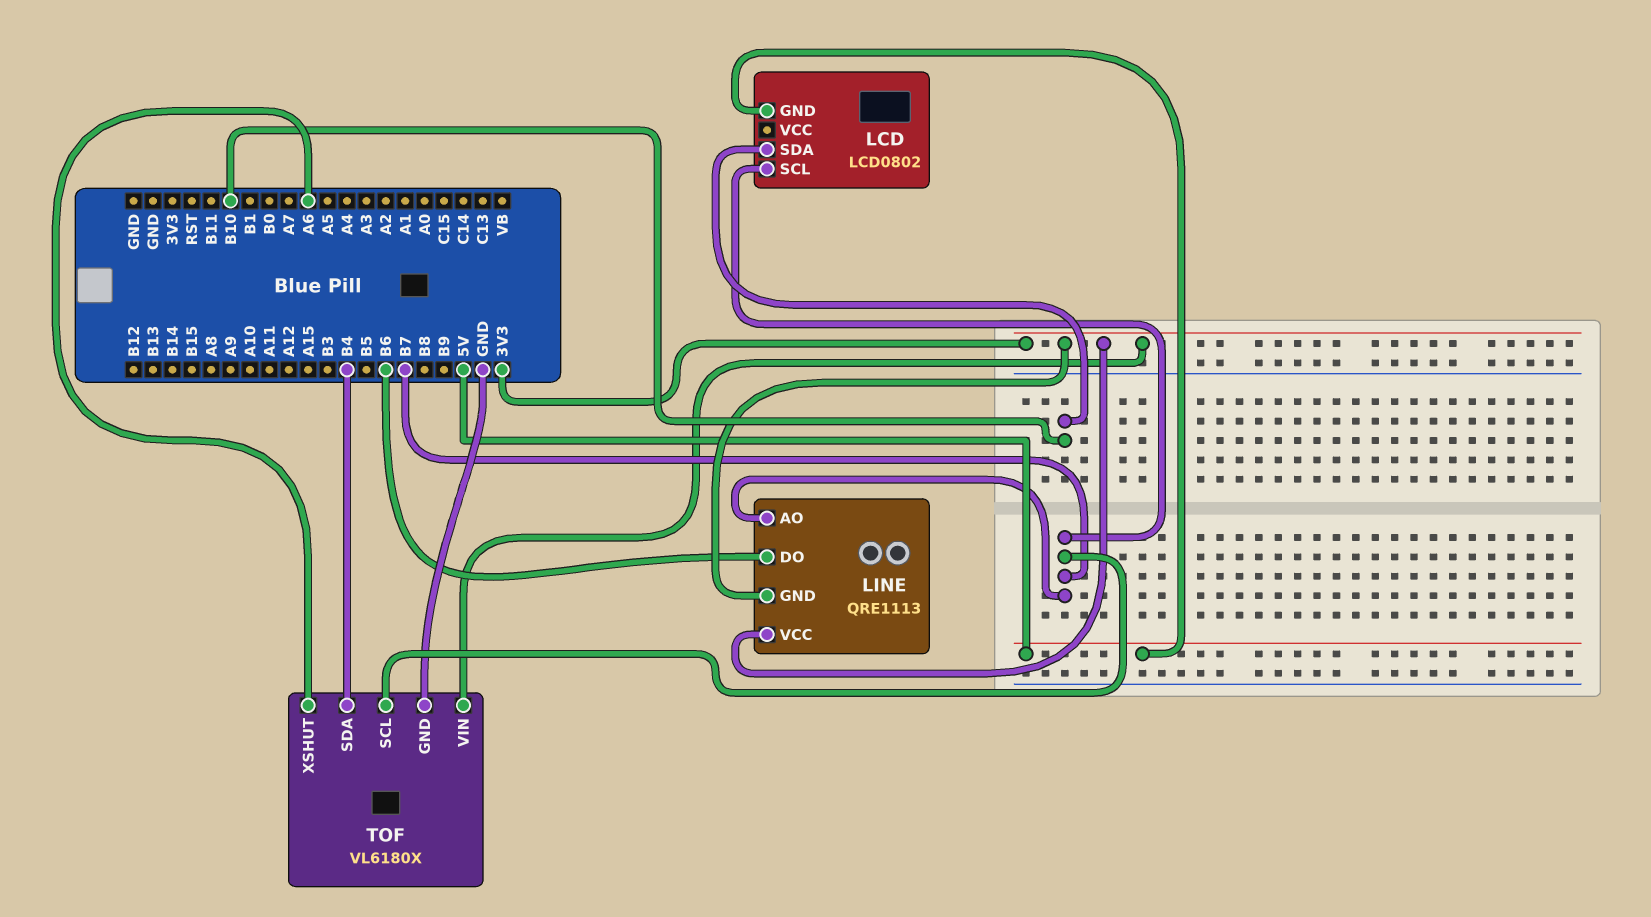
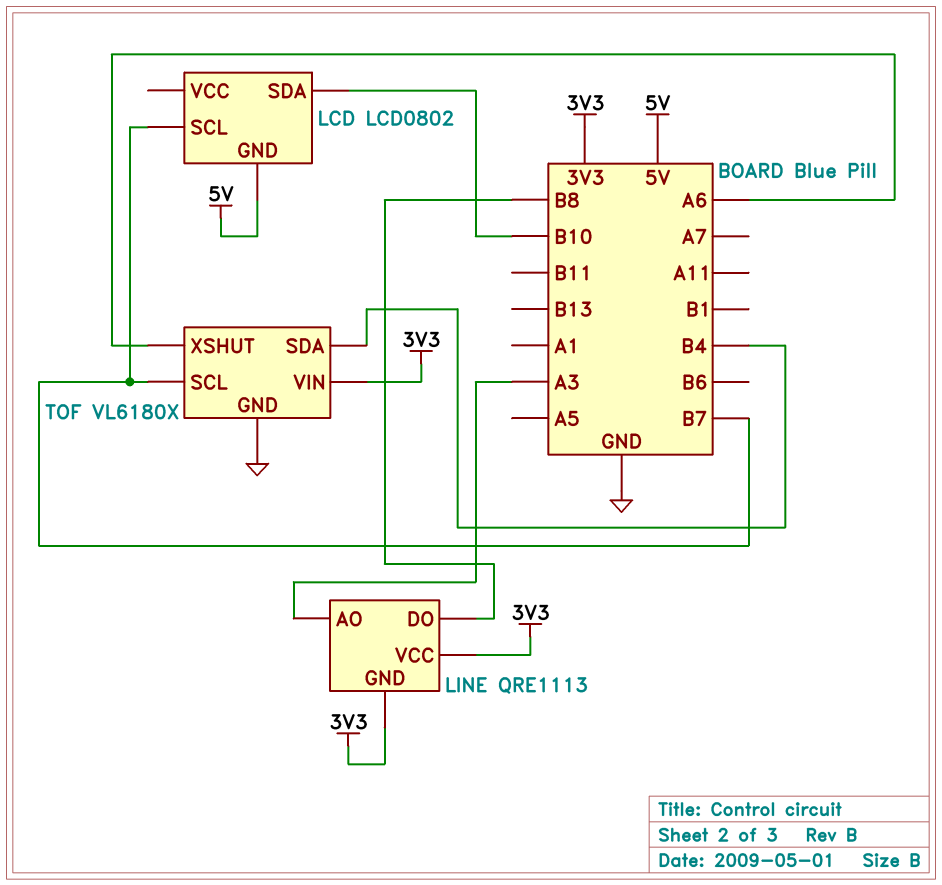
LINE pin AO: B7 -> A3
LINE pin DO: B6 -> B8

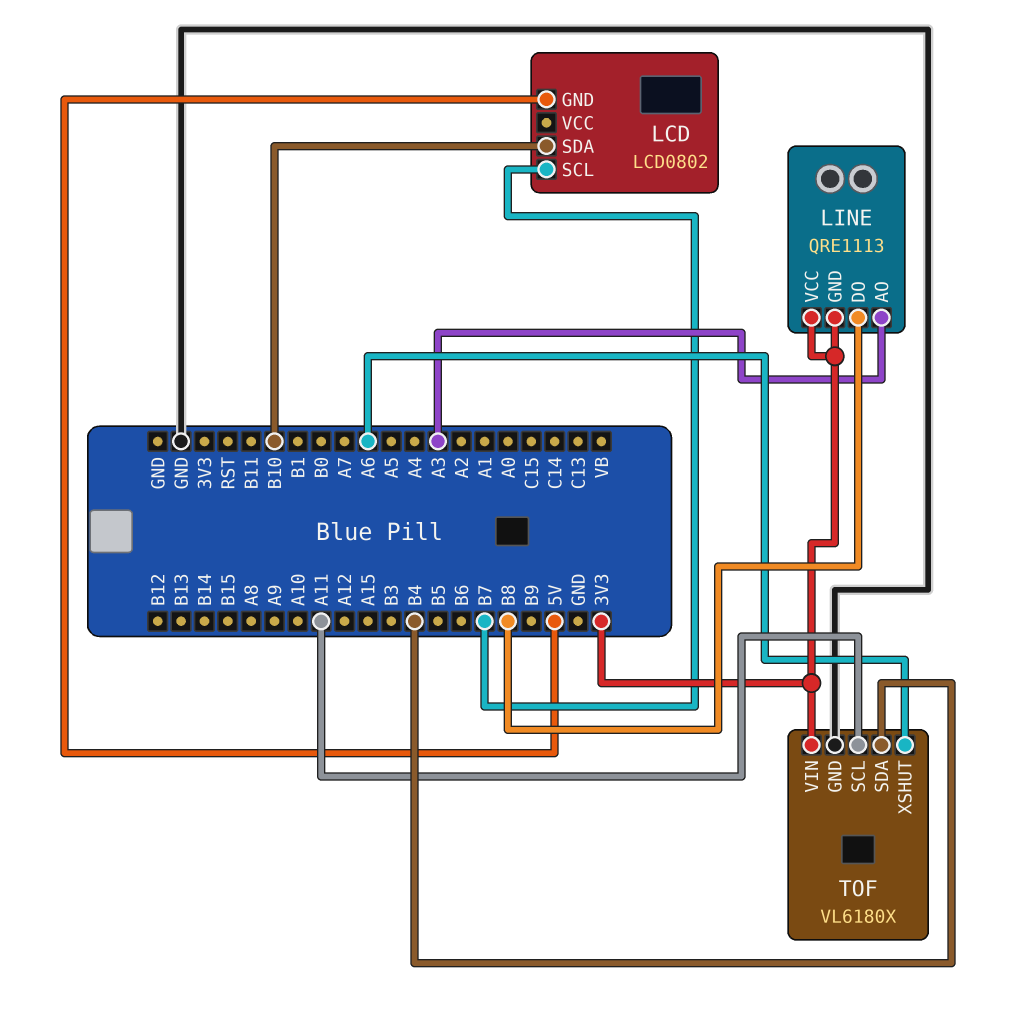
TOF pin SCL: B7 -> A11

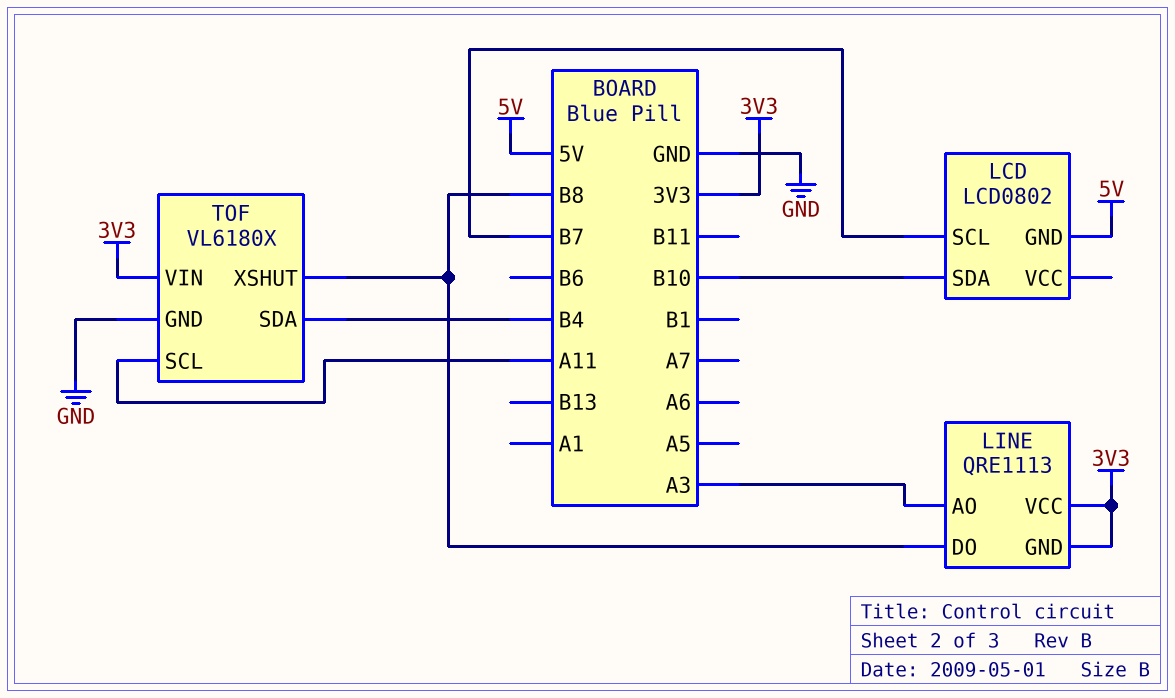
TOF pin XSHUT: A6 -> B8

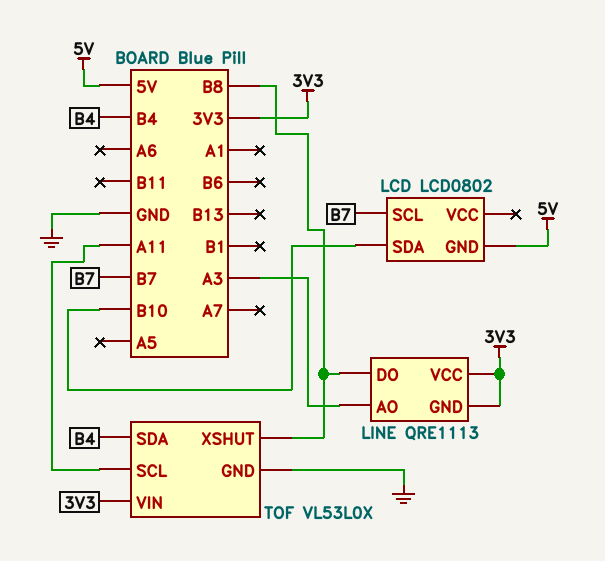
TOF: VL6180X -> VL53L0X

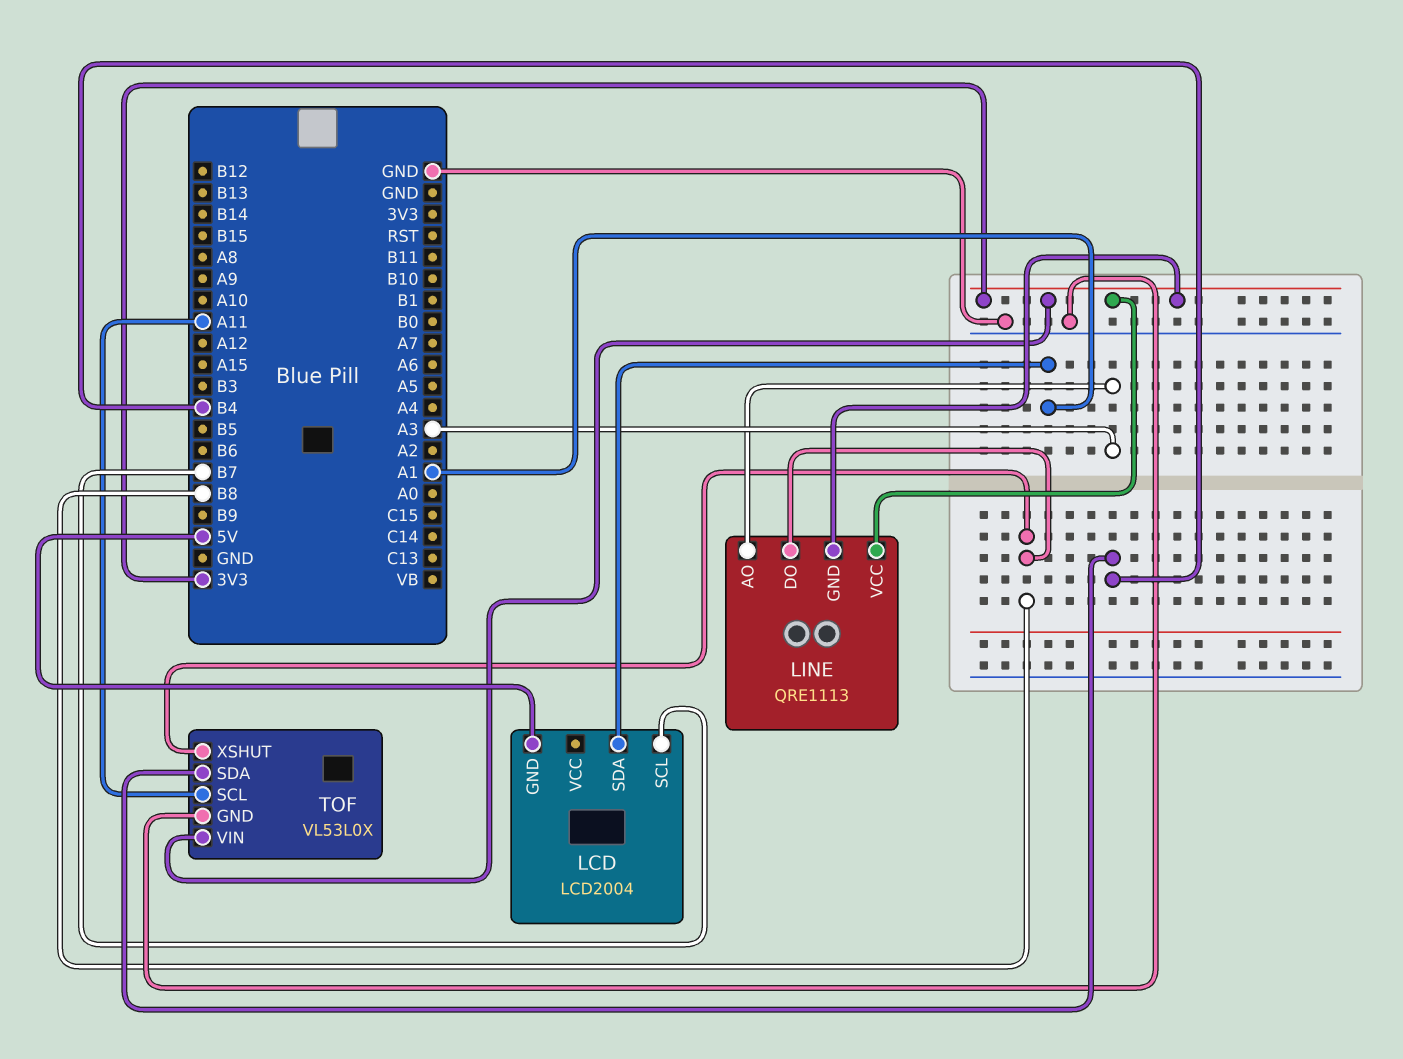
LCD: LCD0802 -> LCD2004
LCD pin SDA: B10 -> A1

